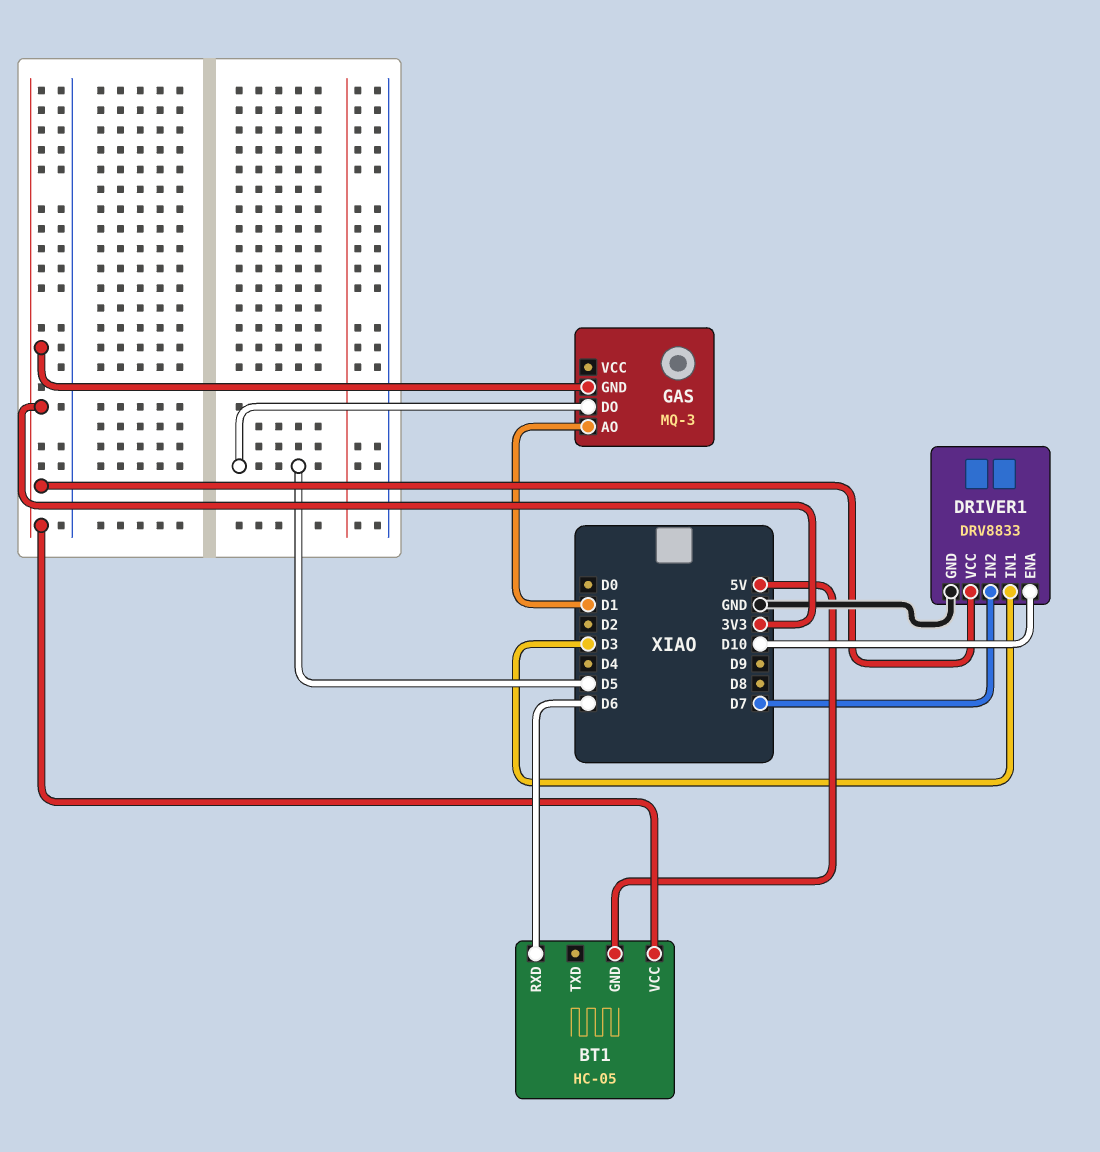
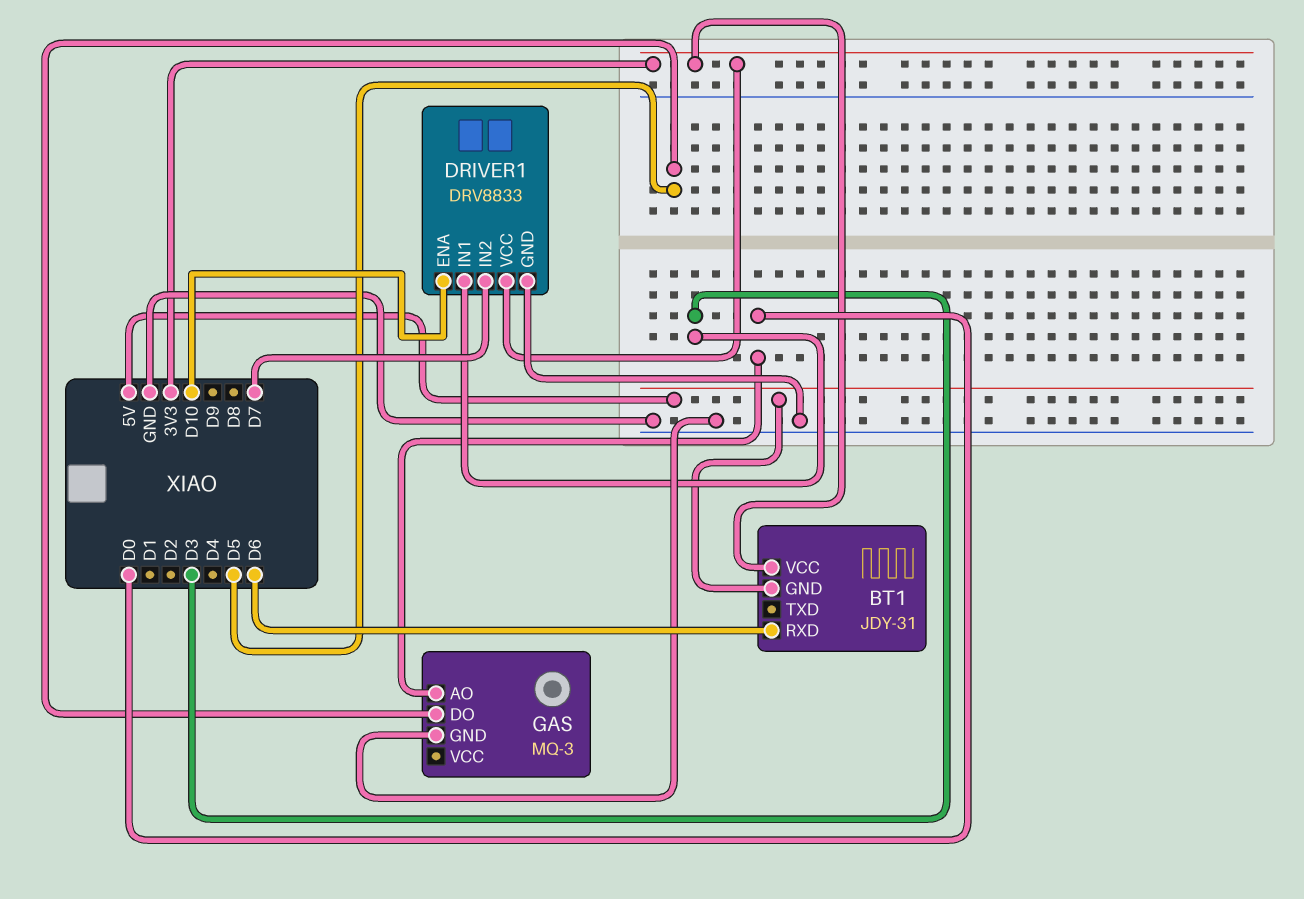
BT1: HC-05 -> JDY-31
GAS pin AO: D1 -> D0
GAS pin GND: 3V3 -> GND

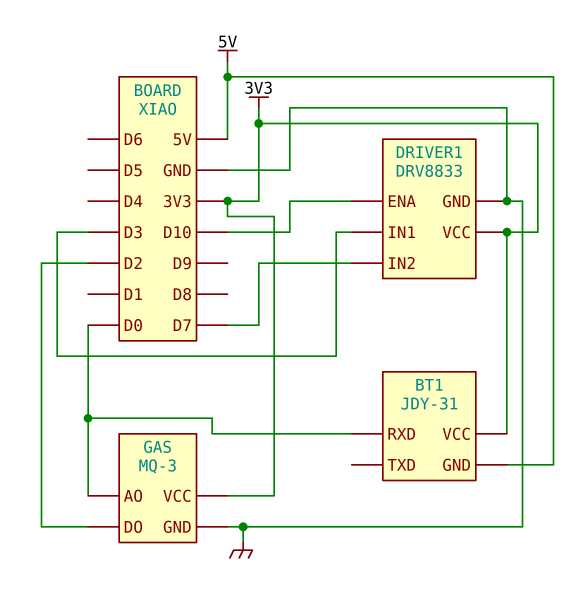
BT1 pin RXD: D6 -> D0
GAS pin DO: D5 -> D2
GAS pin VCC: none -> 3V3

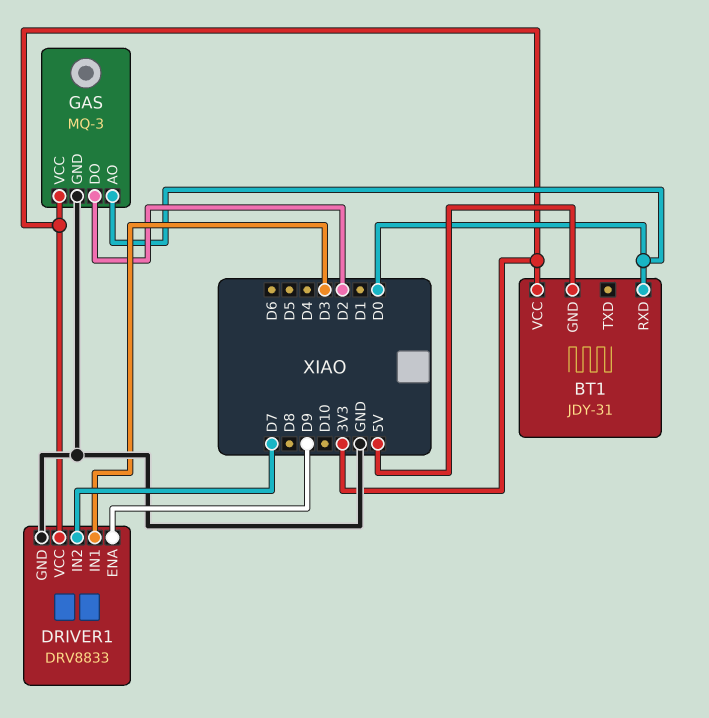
DRIVER1 pin ENA: D10 -> D9

